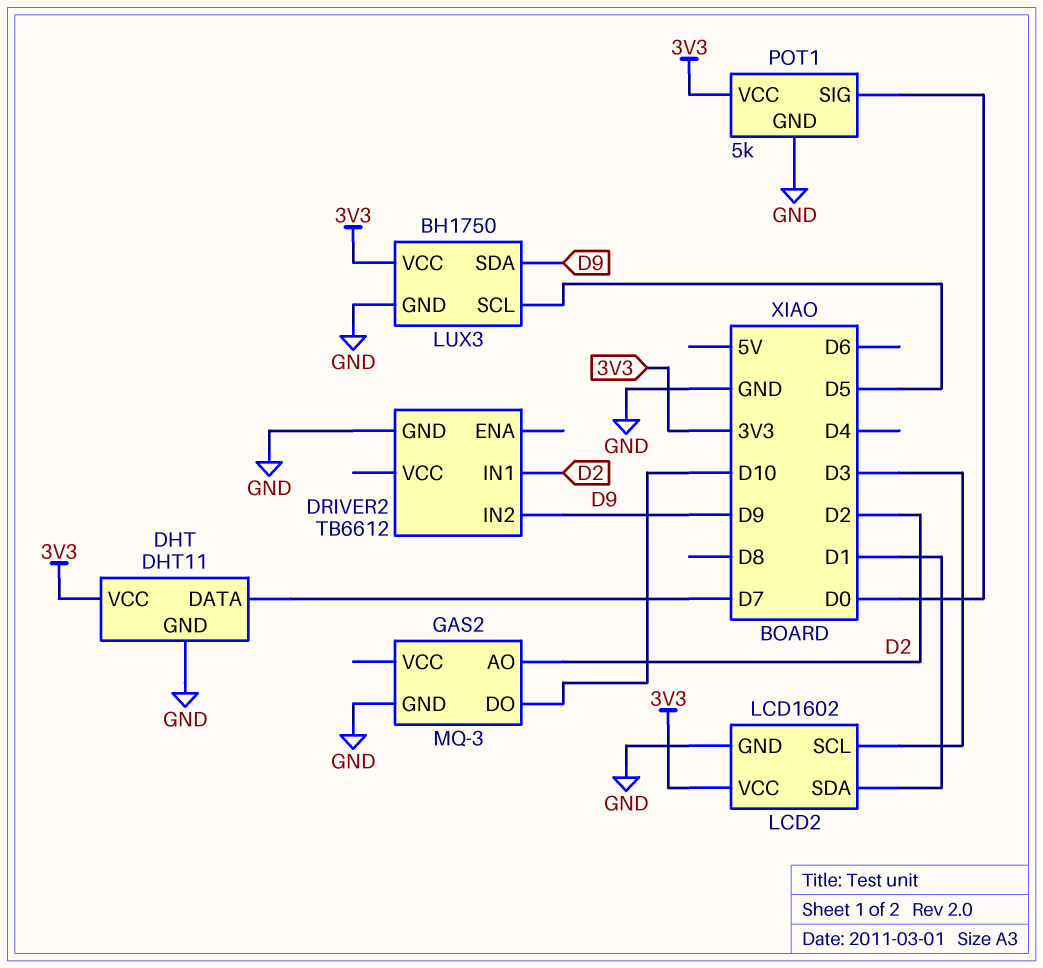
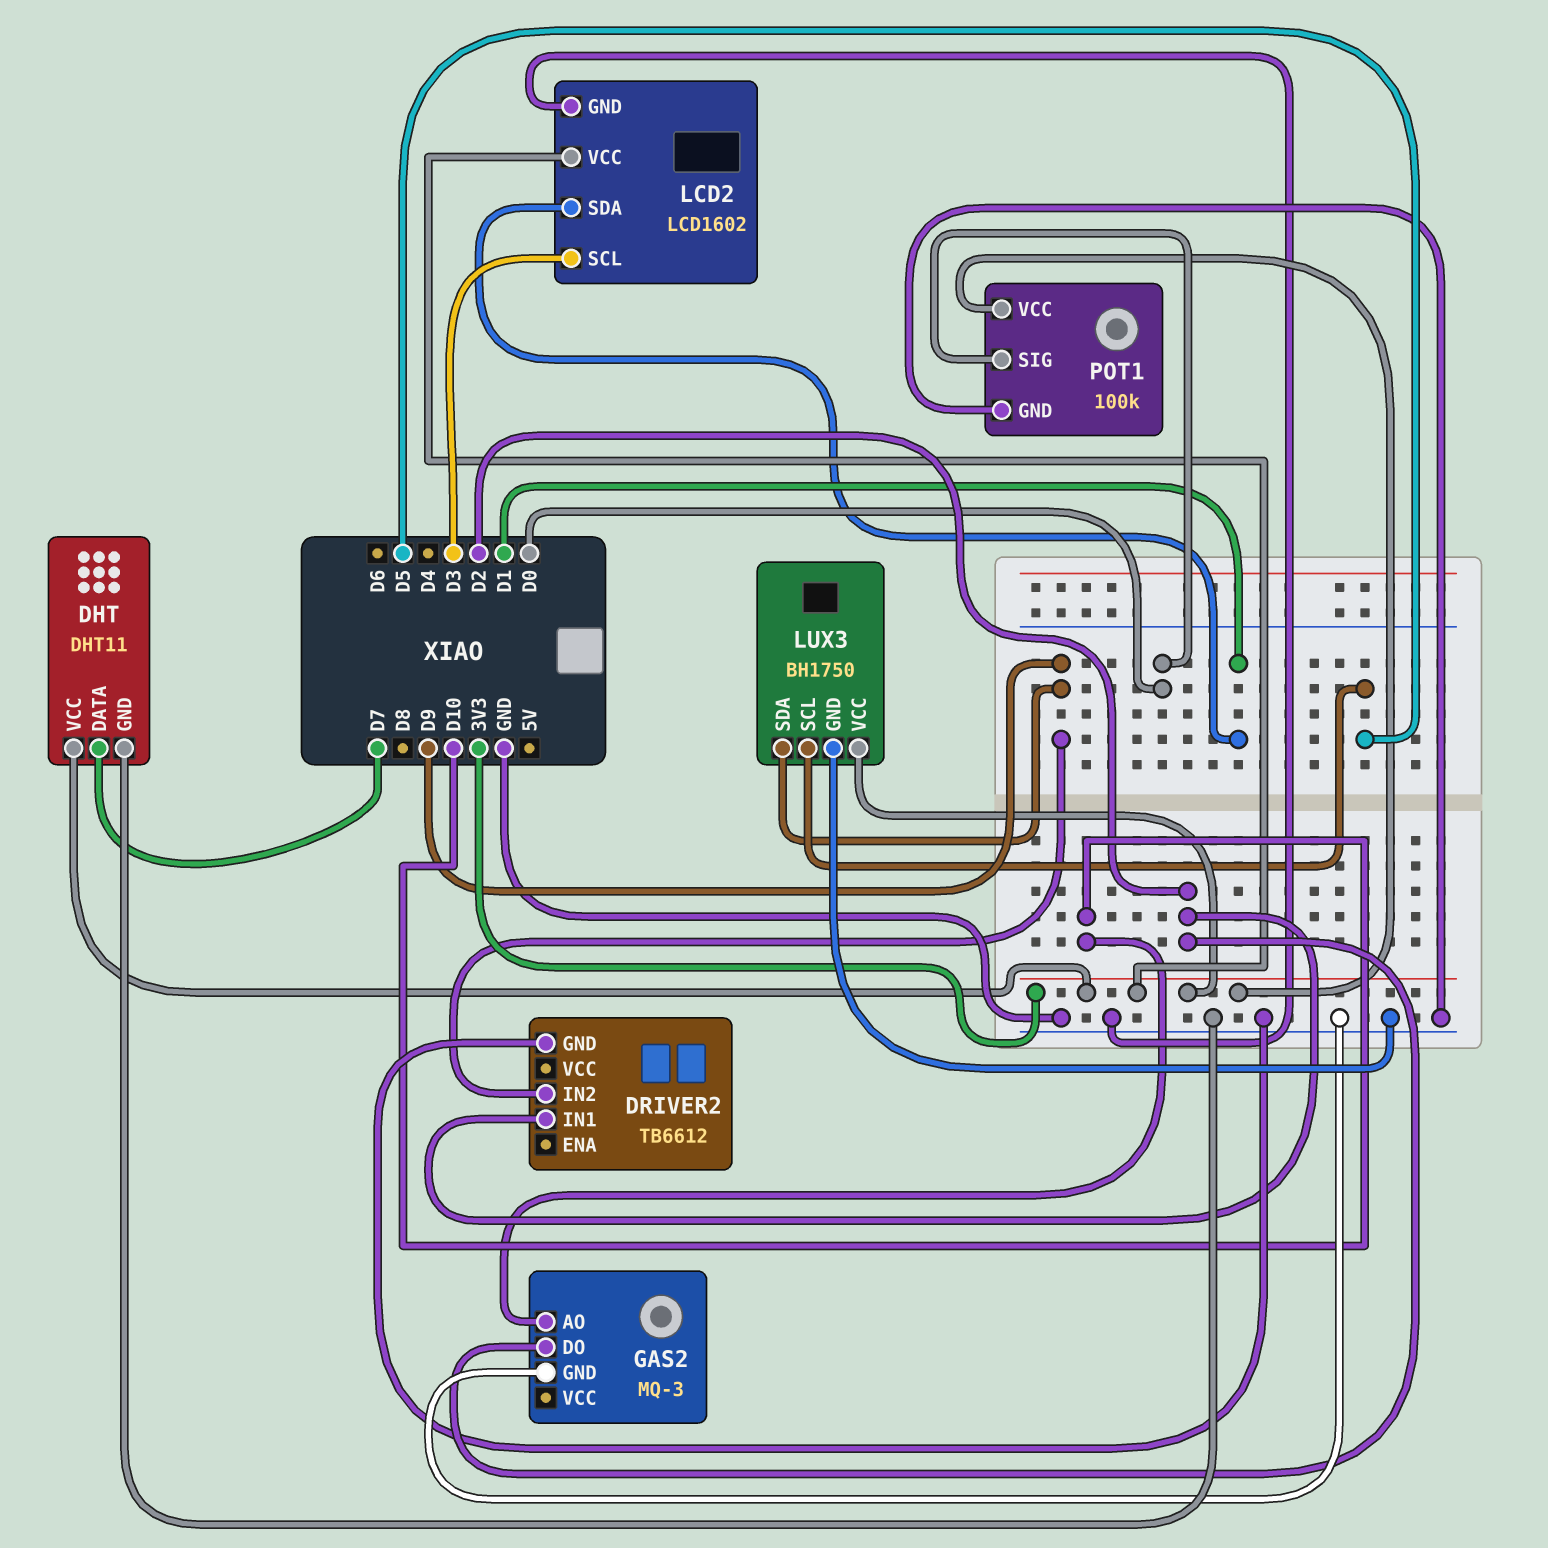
GAS2 pin AO: D2 -> D10
GAS2 pin DO: D10 -> D2
POT1: 5k -> 100k

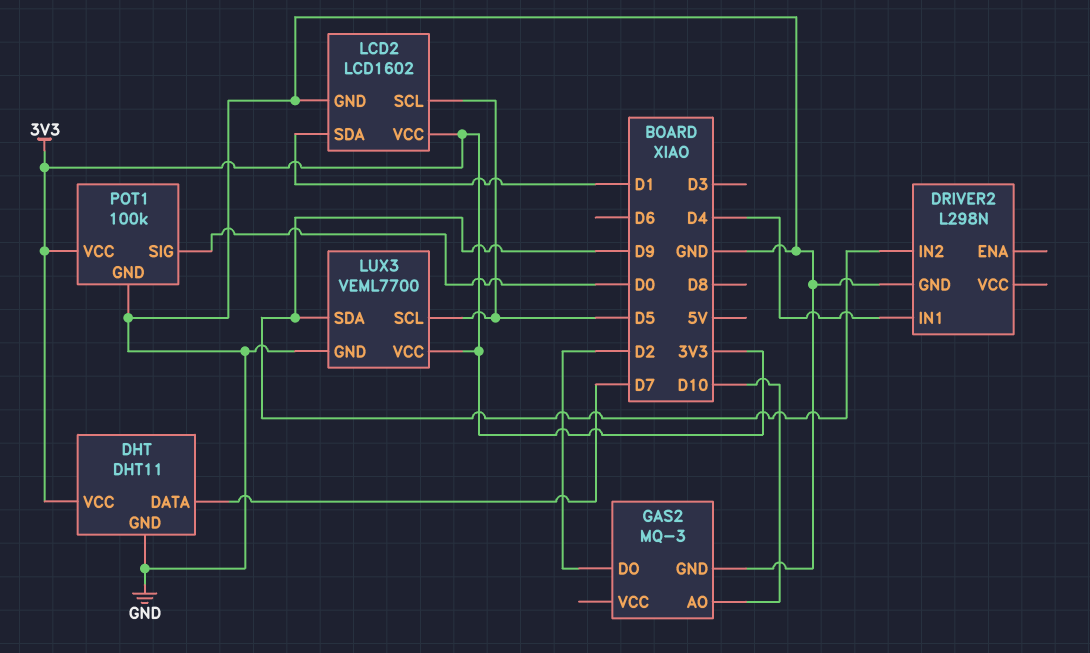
DRIVER2: TB6612 -> L298N
DRIVER2 pin IN1: D2 -> D4
LCD2 pin SCL: D3 -> D5
LUX3: BH1750 -> VEML7700

